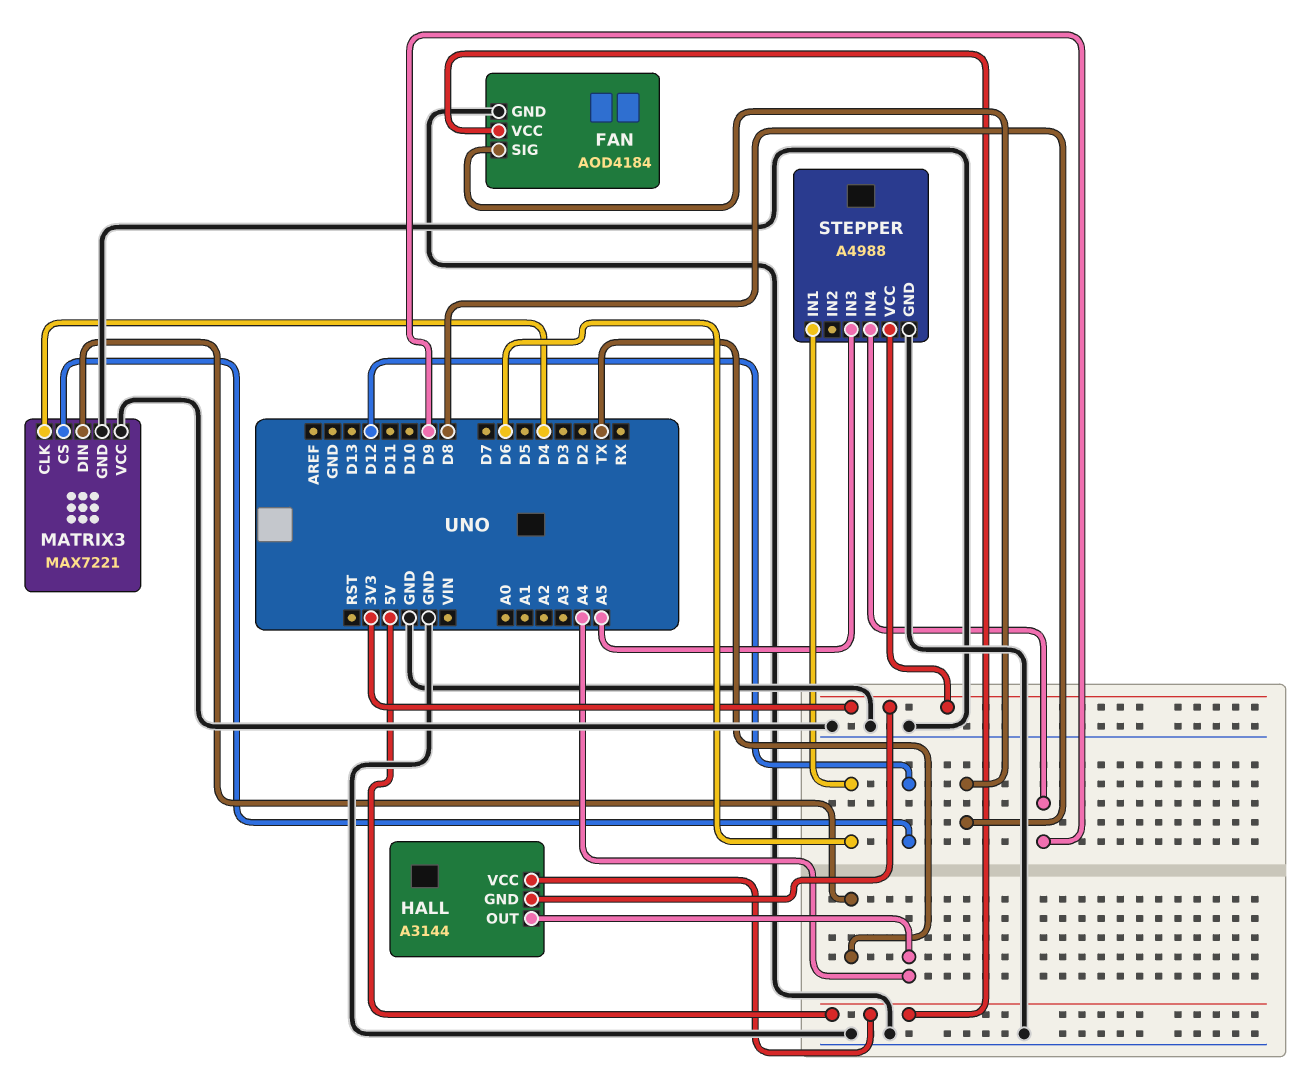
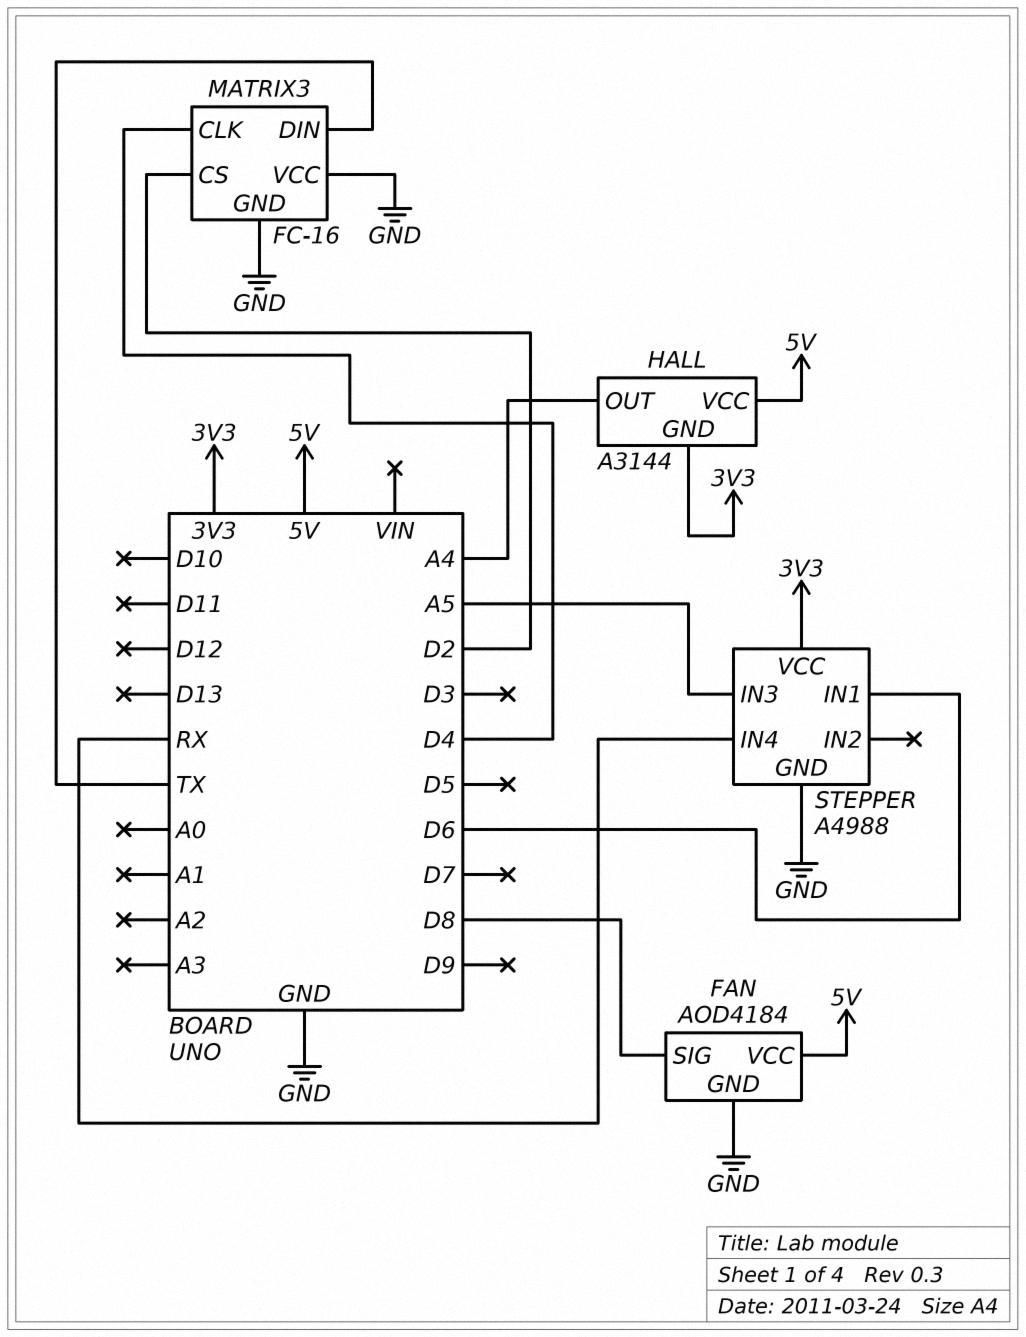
MATRIX3: MAX7221 -> FC-16
MATRIX3 pin CS: D12 -> D2
STEPPER pin IN4: D9 -> RX

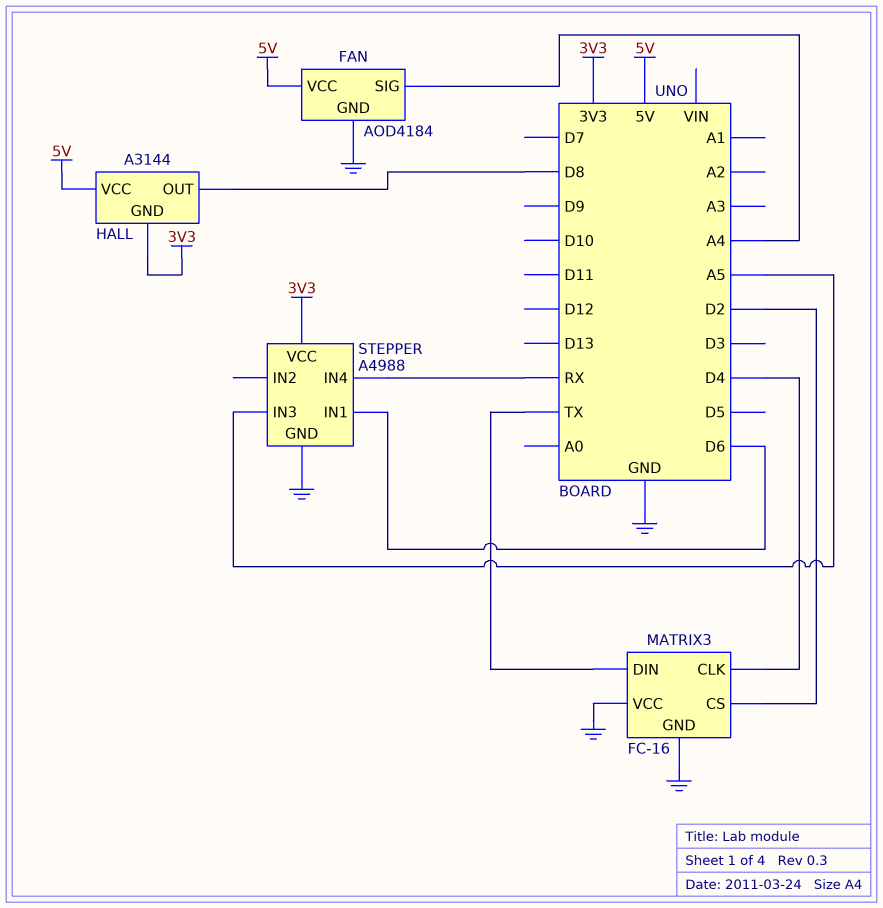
FAN pin SIG: D8 -> A4
HALL pin OUT: A4 -> D8

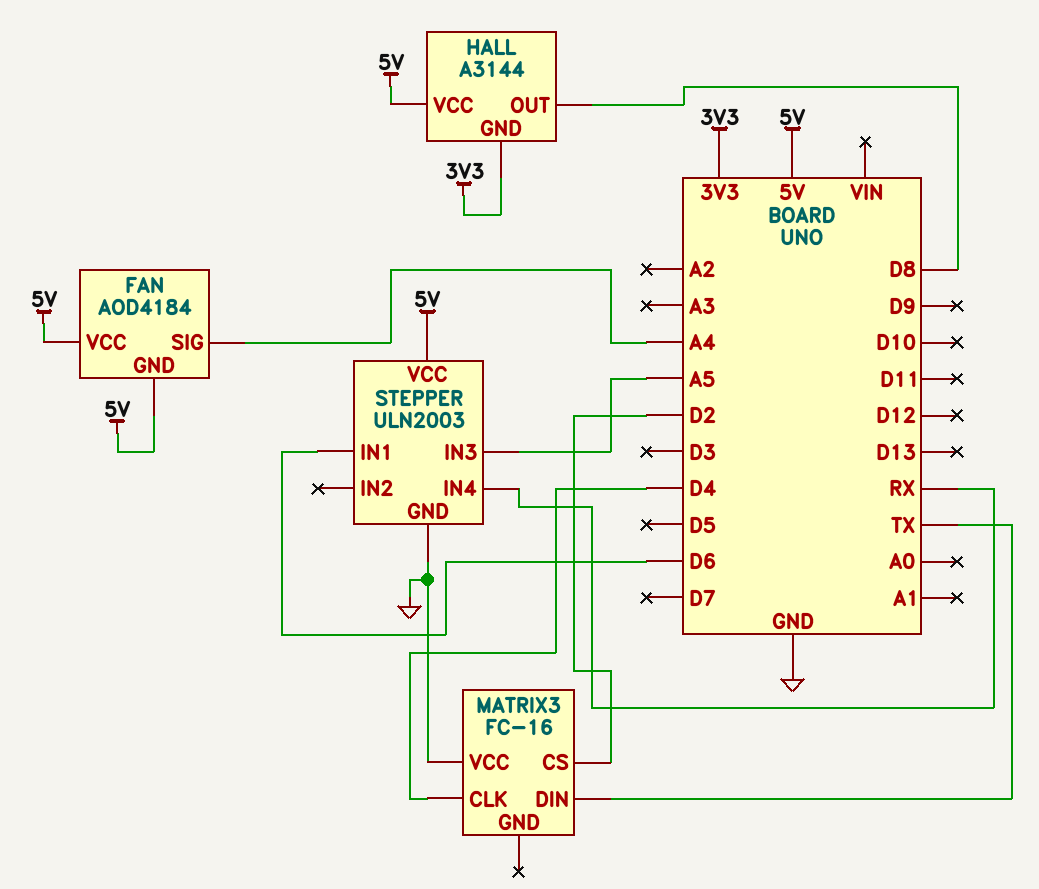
FAN pin GND: GND -> 5V
MATRIX3 pin GND: GND -> none
STEPPER: A4988 -> ULN2003
STEPPER pin VCC: 3V3 -> 5V

